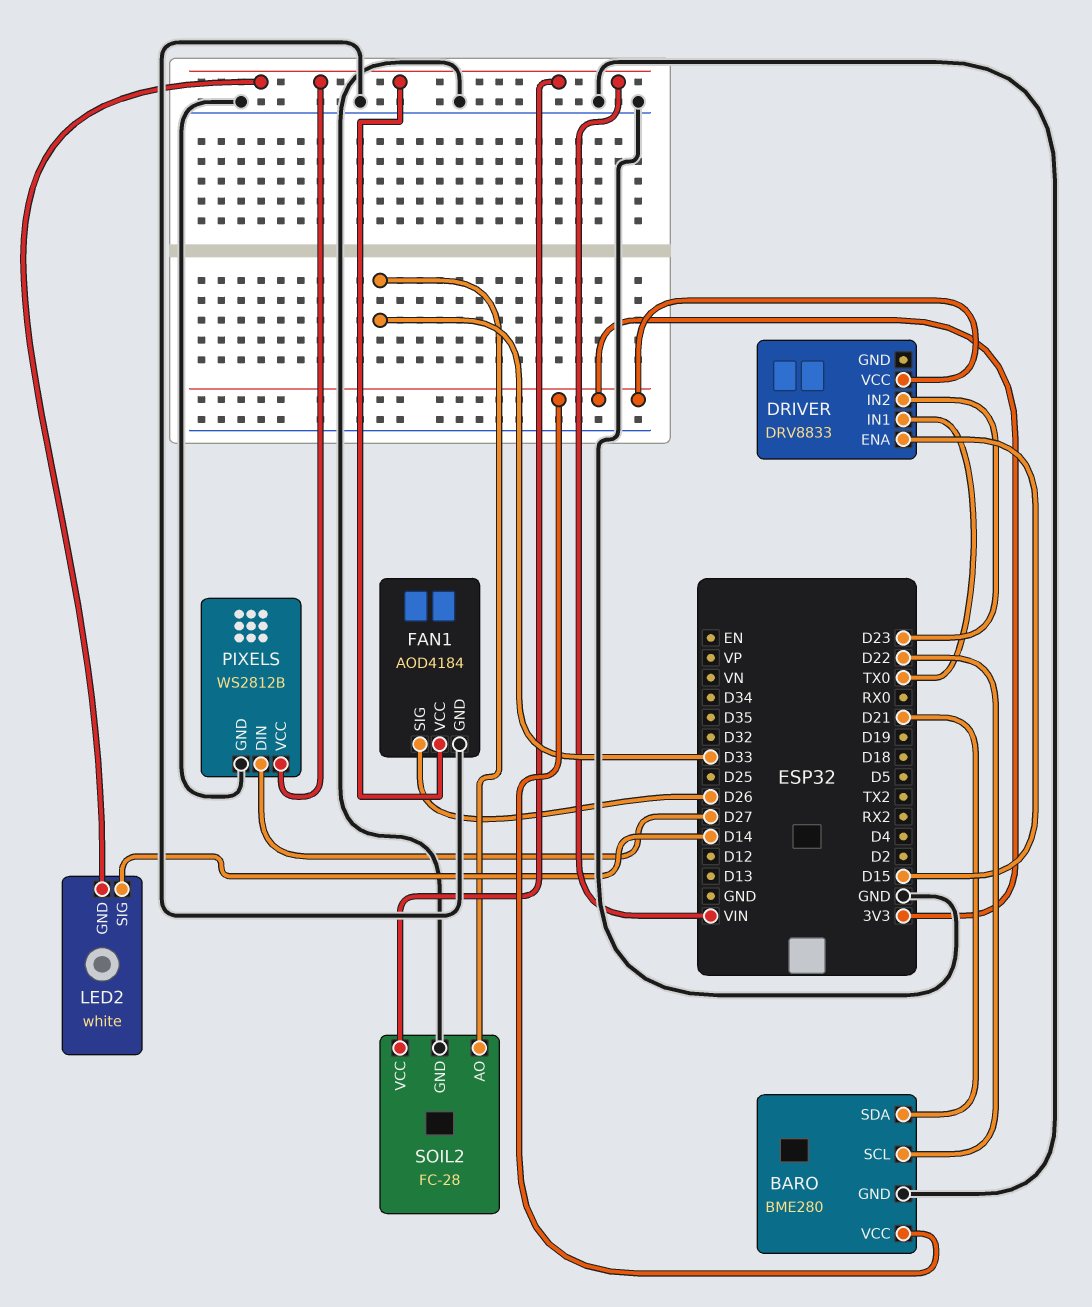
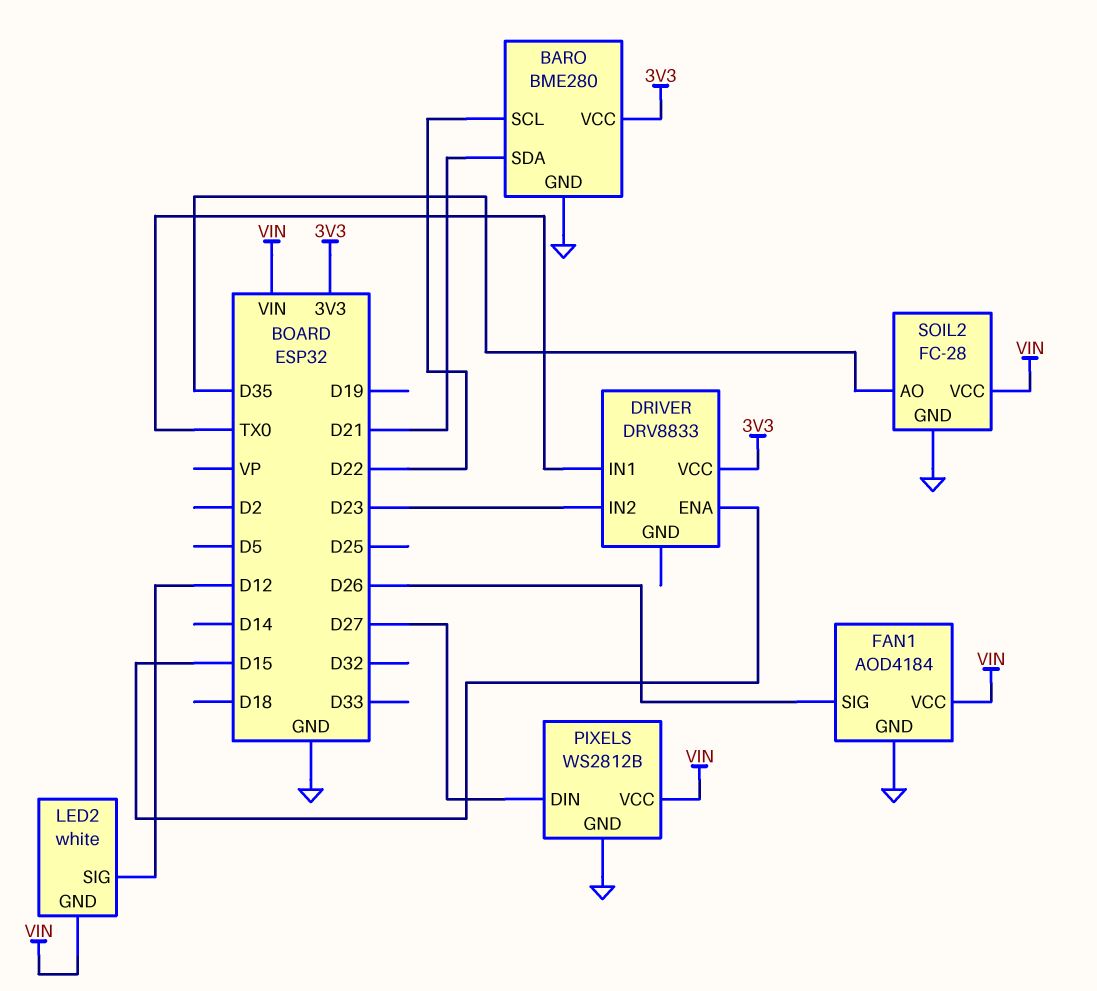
LED2 pin SIG: D14 -> D12
SOIL2 pin AO: D33 -> D35

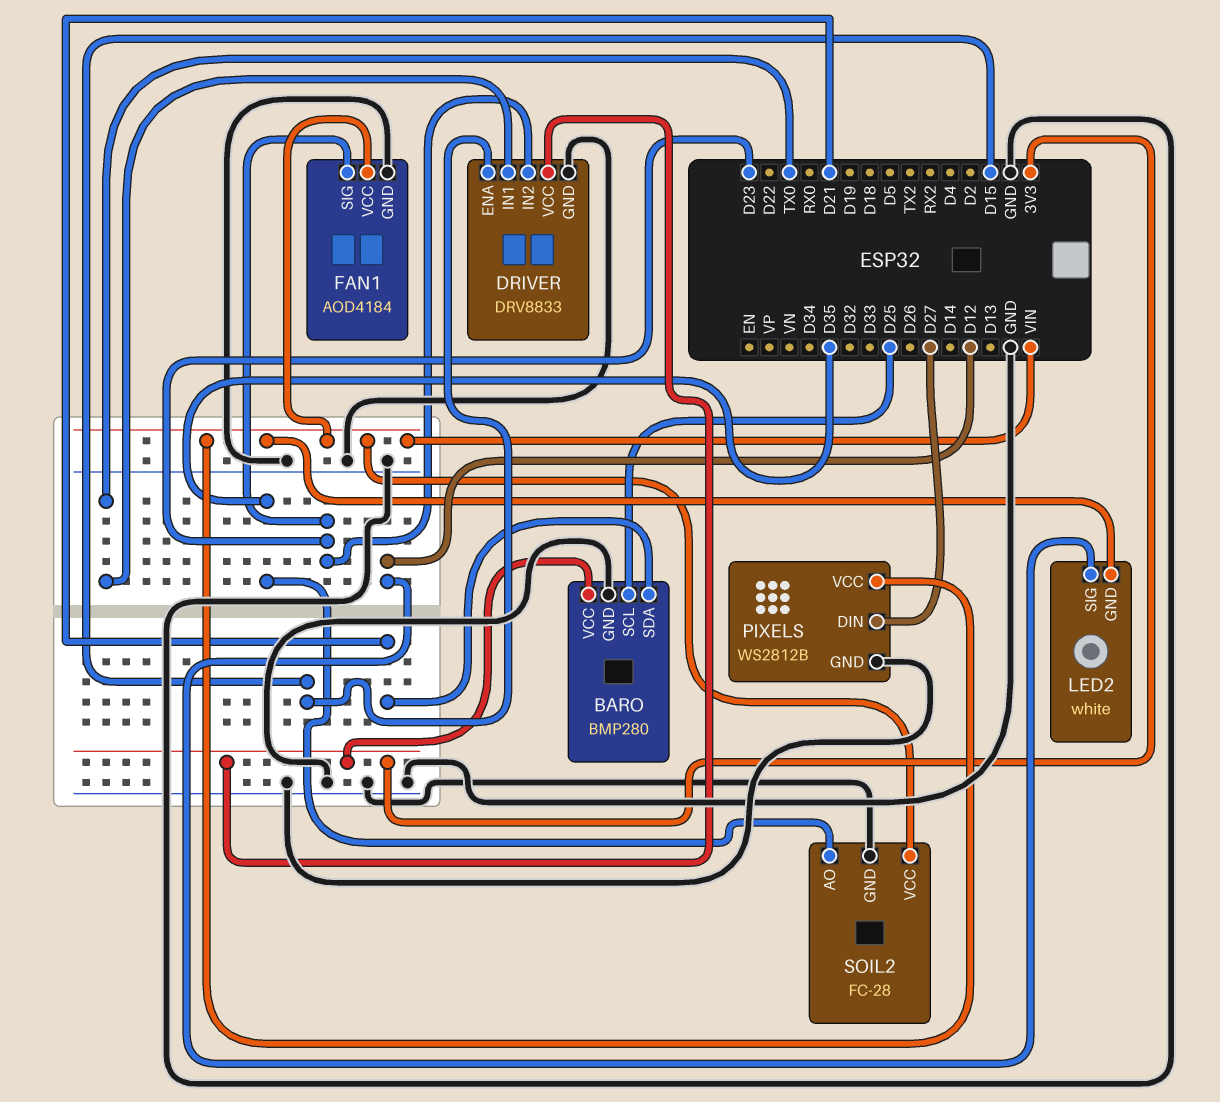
BARO: BME280 -> BMP280
BARO pin SCL: D22 -> D25
DRIVER pin GND: none -> GND
FAN1 pin SIG: D26 -> D23

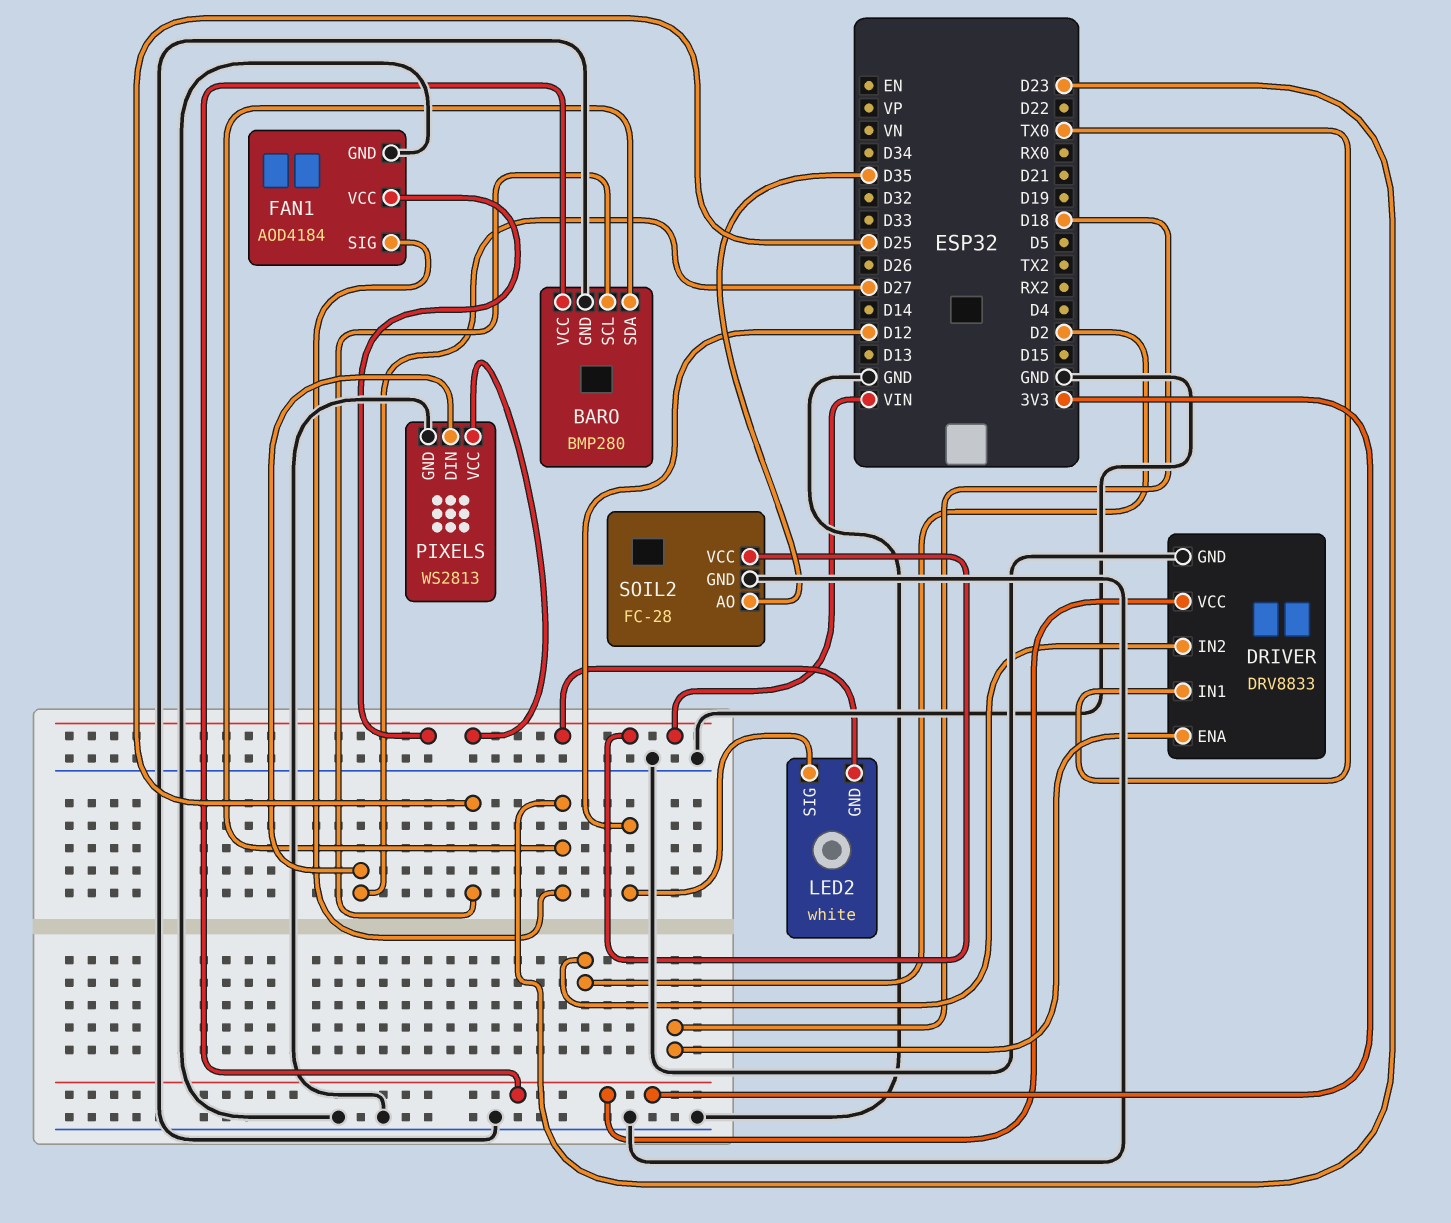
BARO pin SDA: D21 -> D23
DRIVER pin ENA: D15 -> D18
DRIVER pin IN2: D23 -> D2
PIXELS: WS2812B -> WS2813

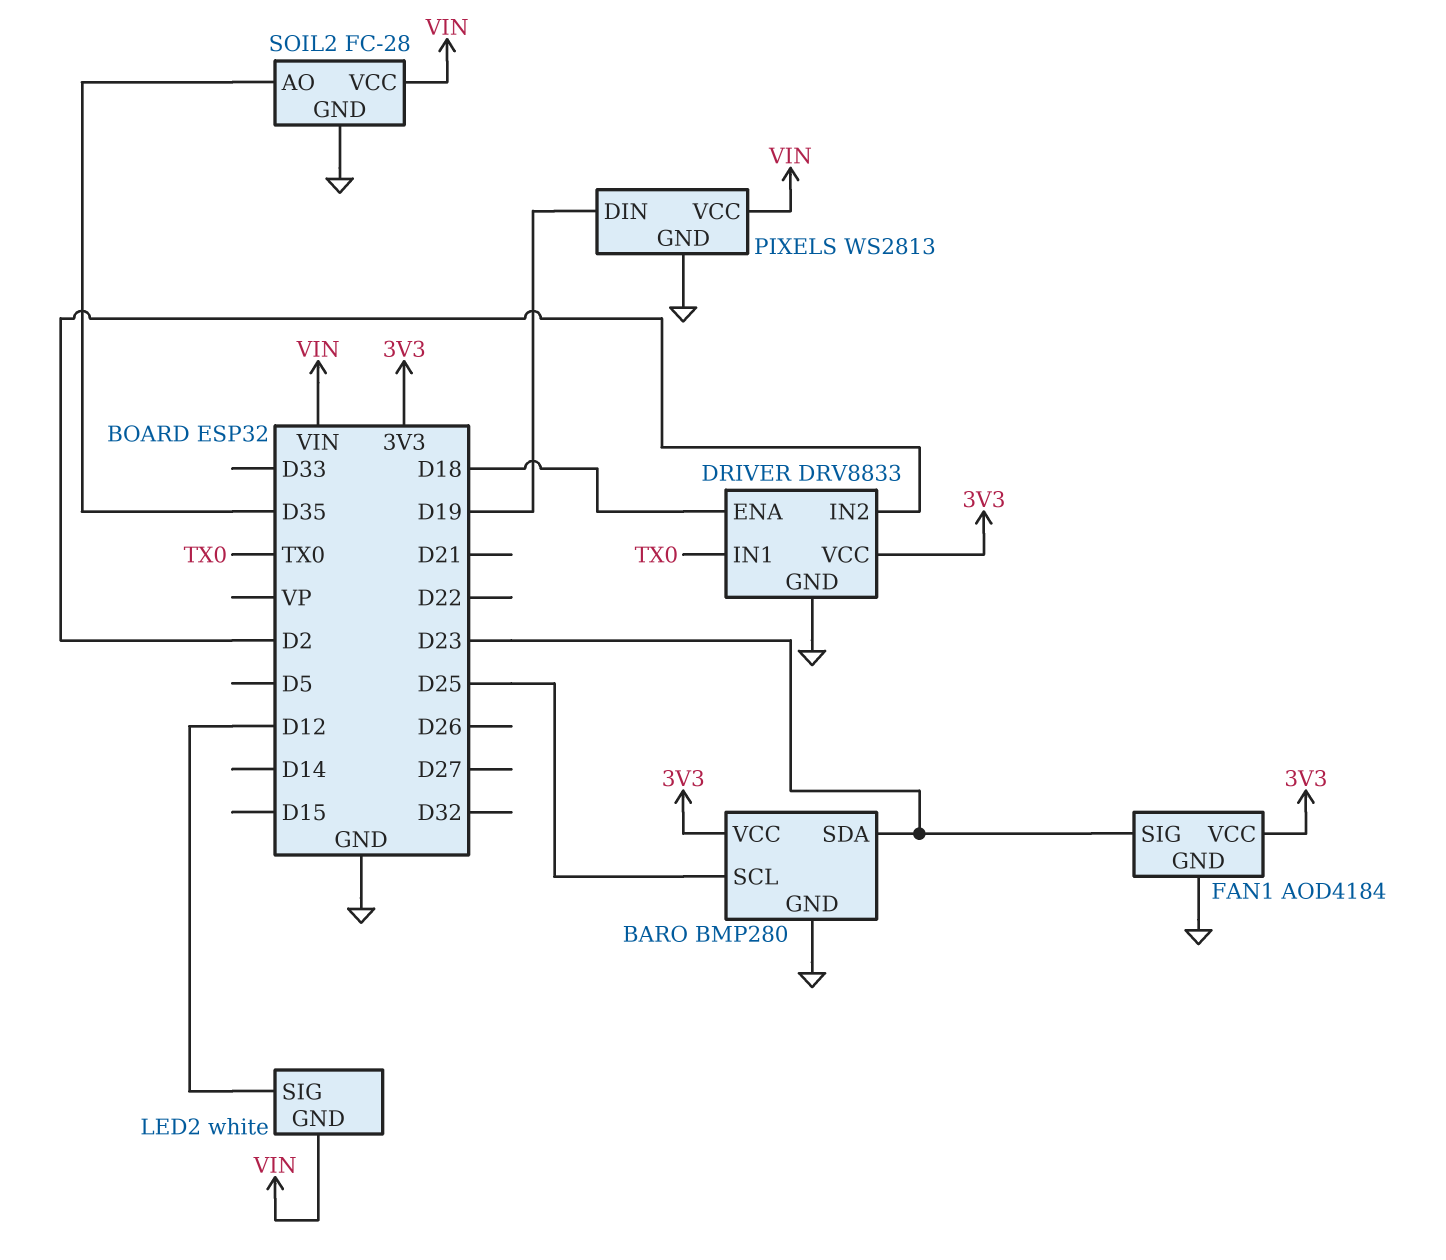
FAN1 pin VCC: VIN -> 3V3
PIXELS pin DIN: D27 -> D19

